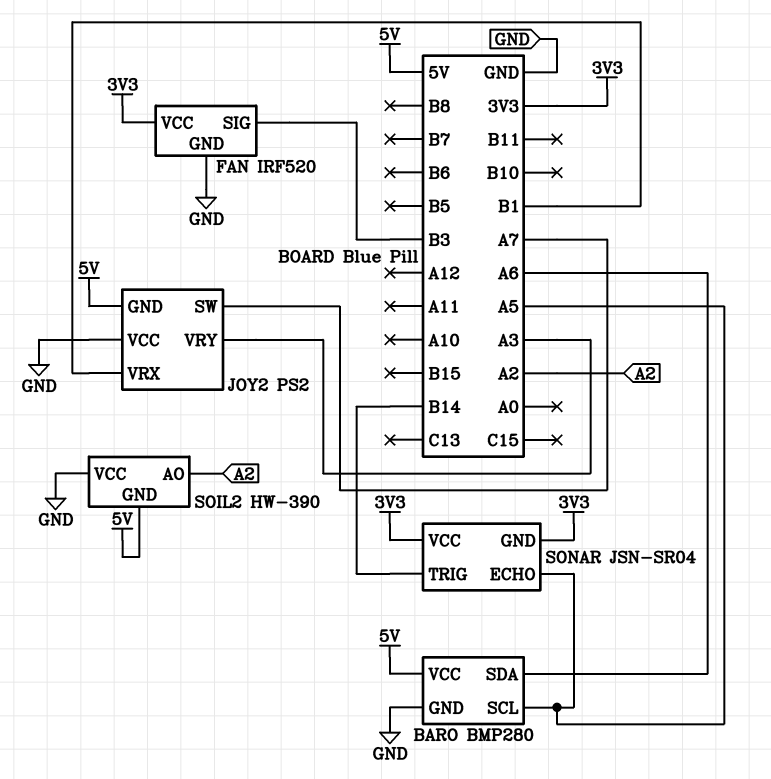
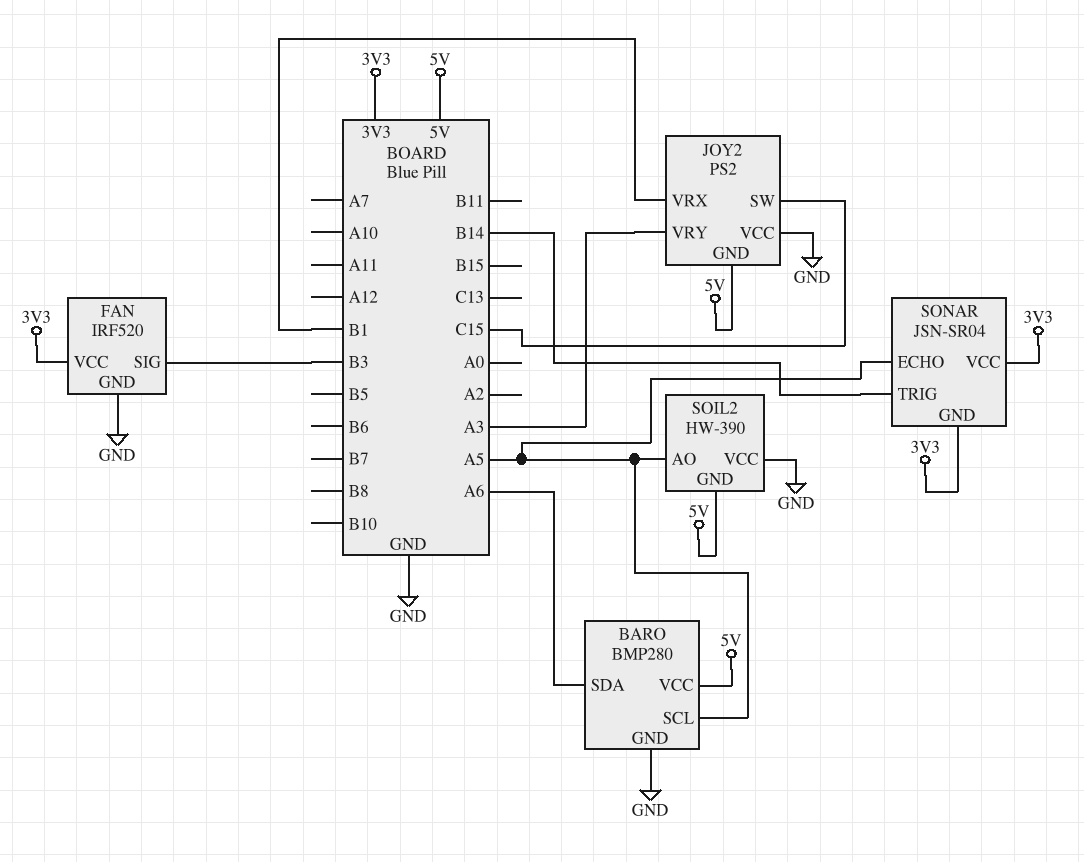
JOY2 pin SW: A7 -> C15
SOIL2 pin AO: A2 -> A5

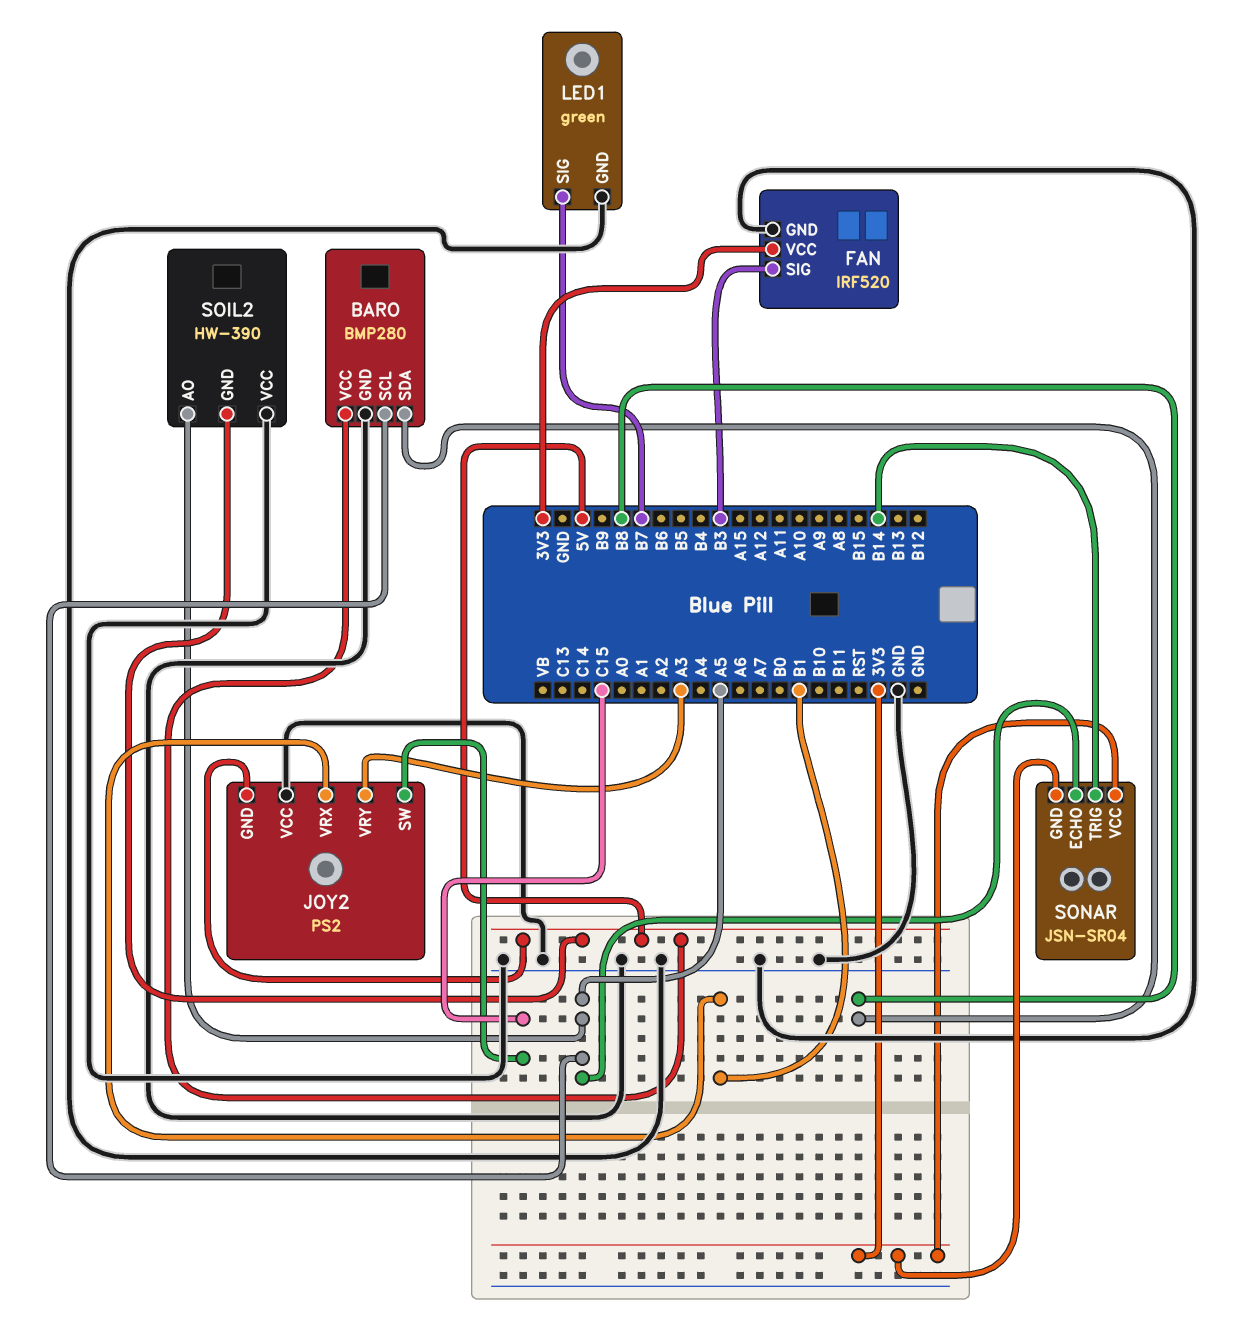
BARO pin SDA: A6 -> B8
LED1: none -> green
LED1 pin GND: none -> GND
LED1 pin SIG: none -> B7

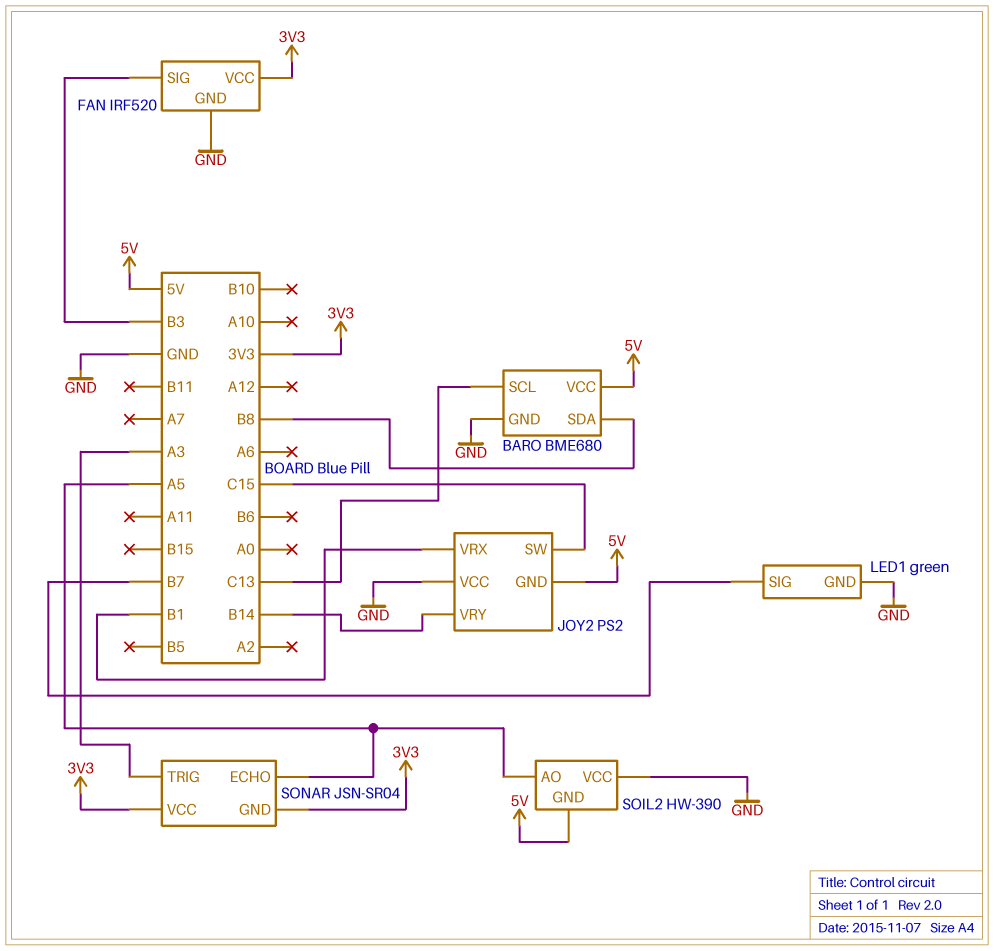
BARO: BMP280 -> BME680
BARO pin SCL: A5 -> C13
JOY2 pin VRY: A3 -> B14
SONAR pin TRIG: B14 -> A3

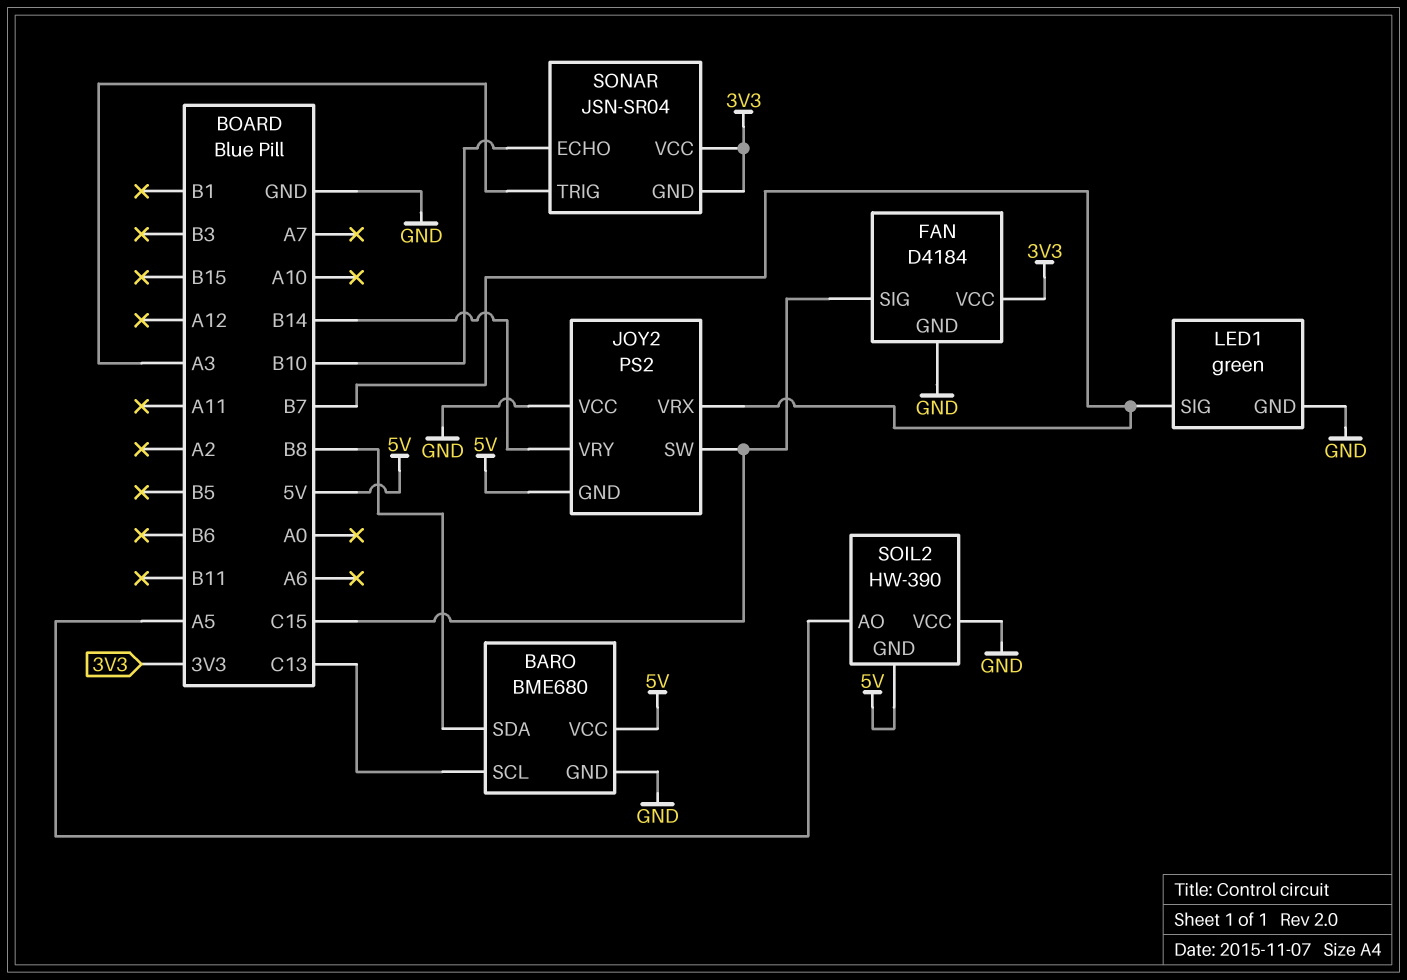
FAN: IRF520 -> D4184
FAN pin SIG: B3 -> C15
JOY2 pin VRX: B1 -> B7
SONAR pin ECHO: A5 -> B10

